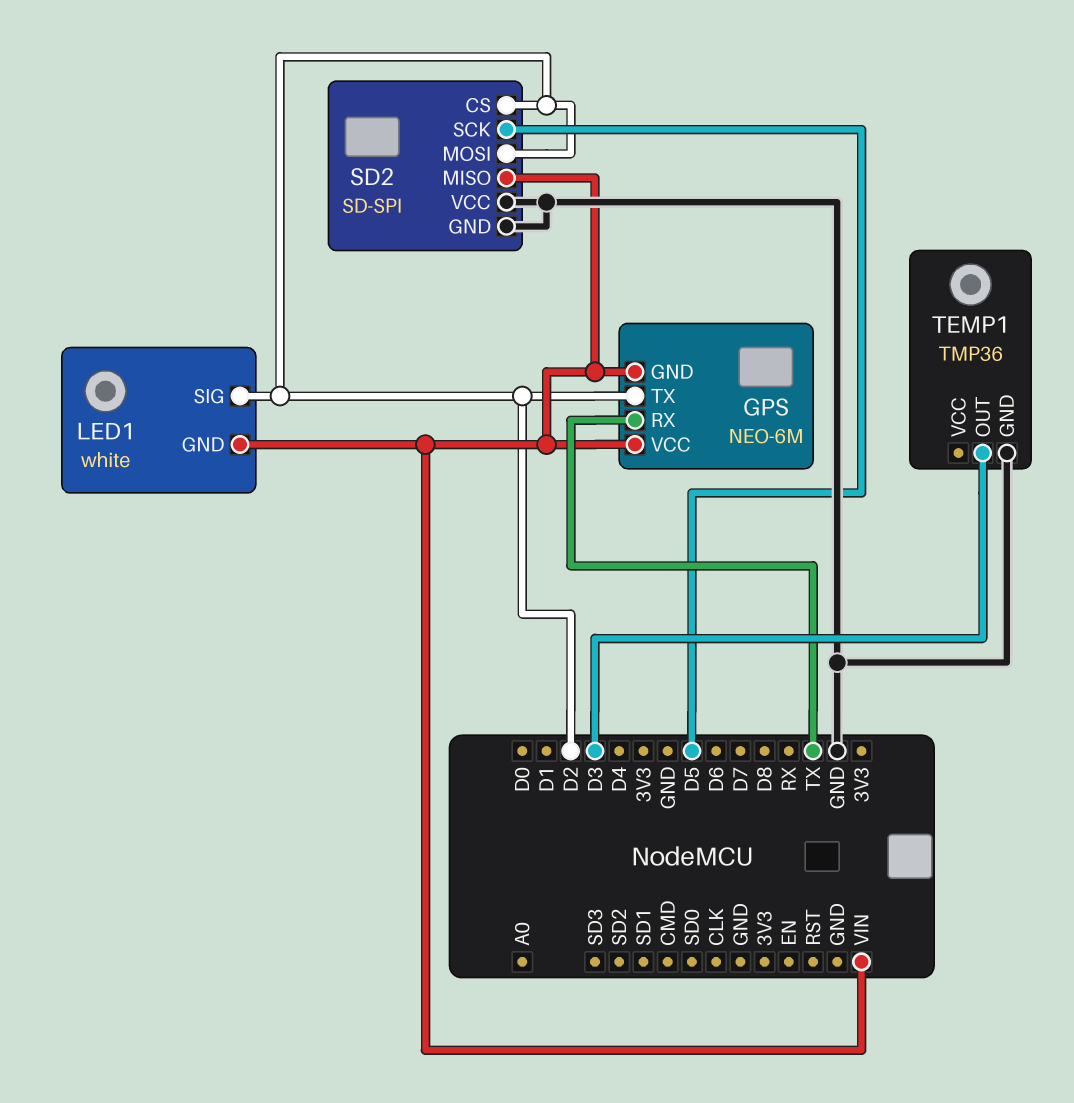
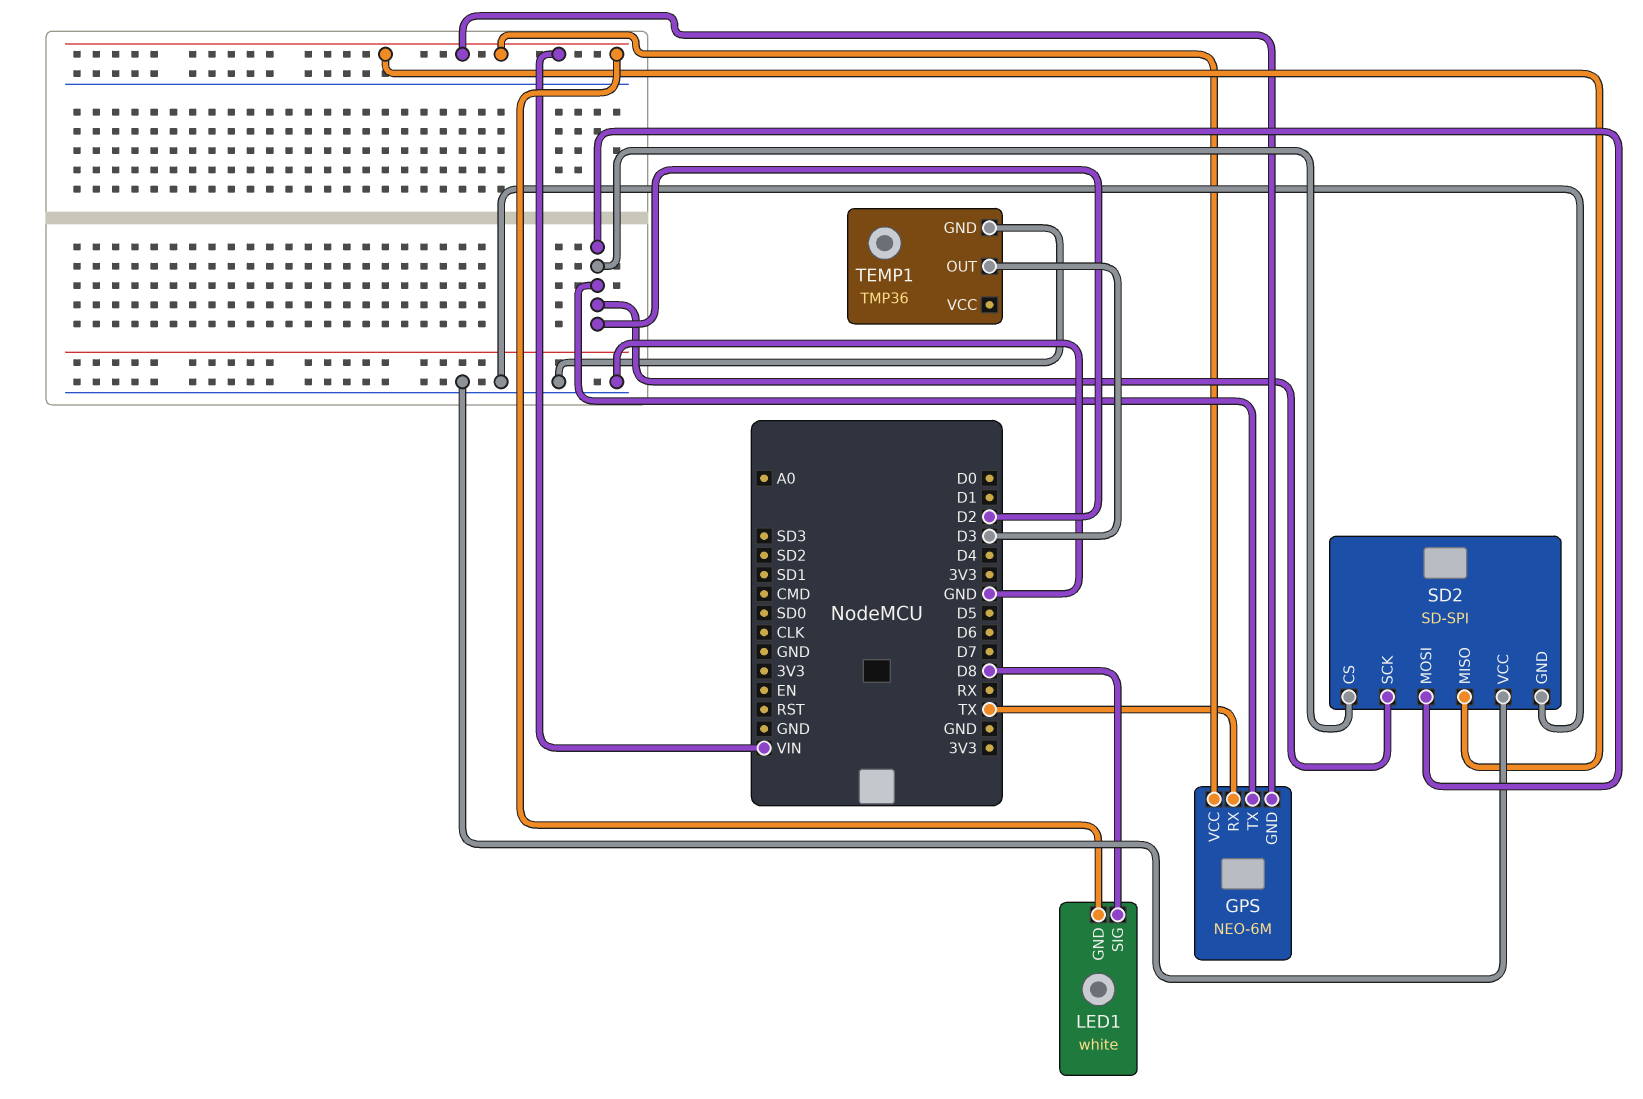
LED1 pin SIG: D2 -> D8
SD2 pin SCK: D5 -> D2

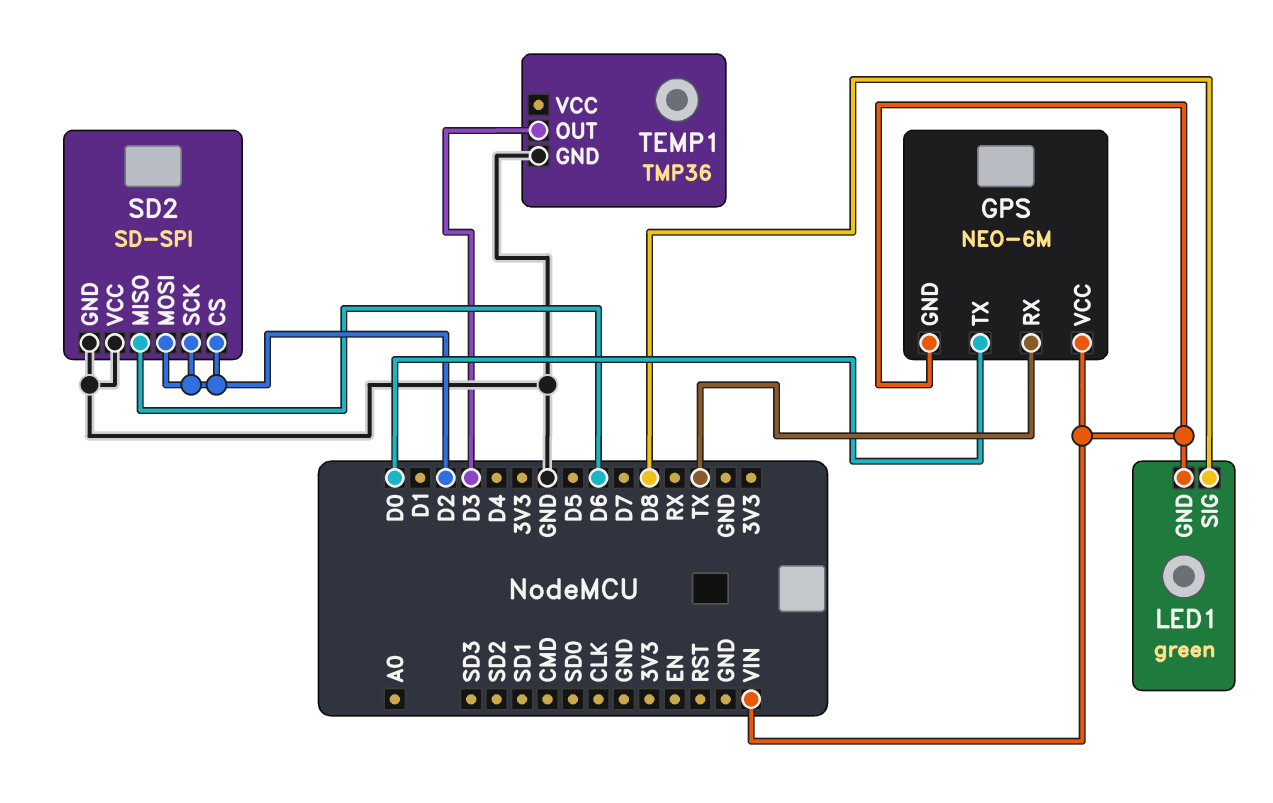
GPS pin TX: D2 -> D0
LED1: white -> green
SD2 pin MISO: VIN -> D6

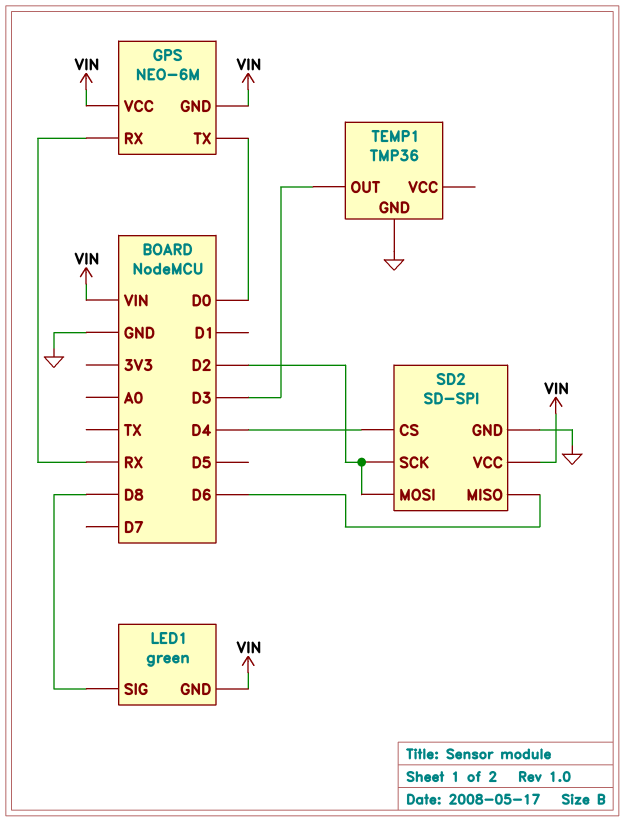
GPS pin RX: TX -> RX
SD2 pin CS: D2 -> D4
SD2 pin VCC: GND -> VIN

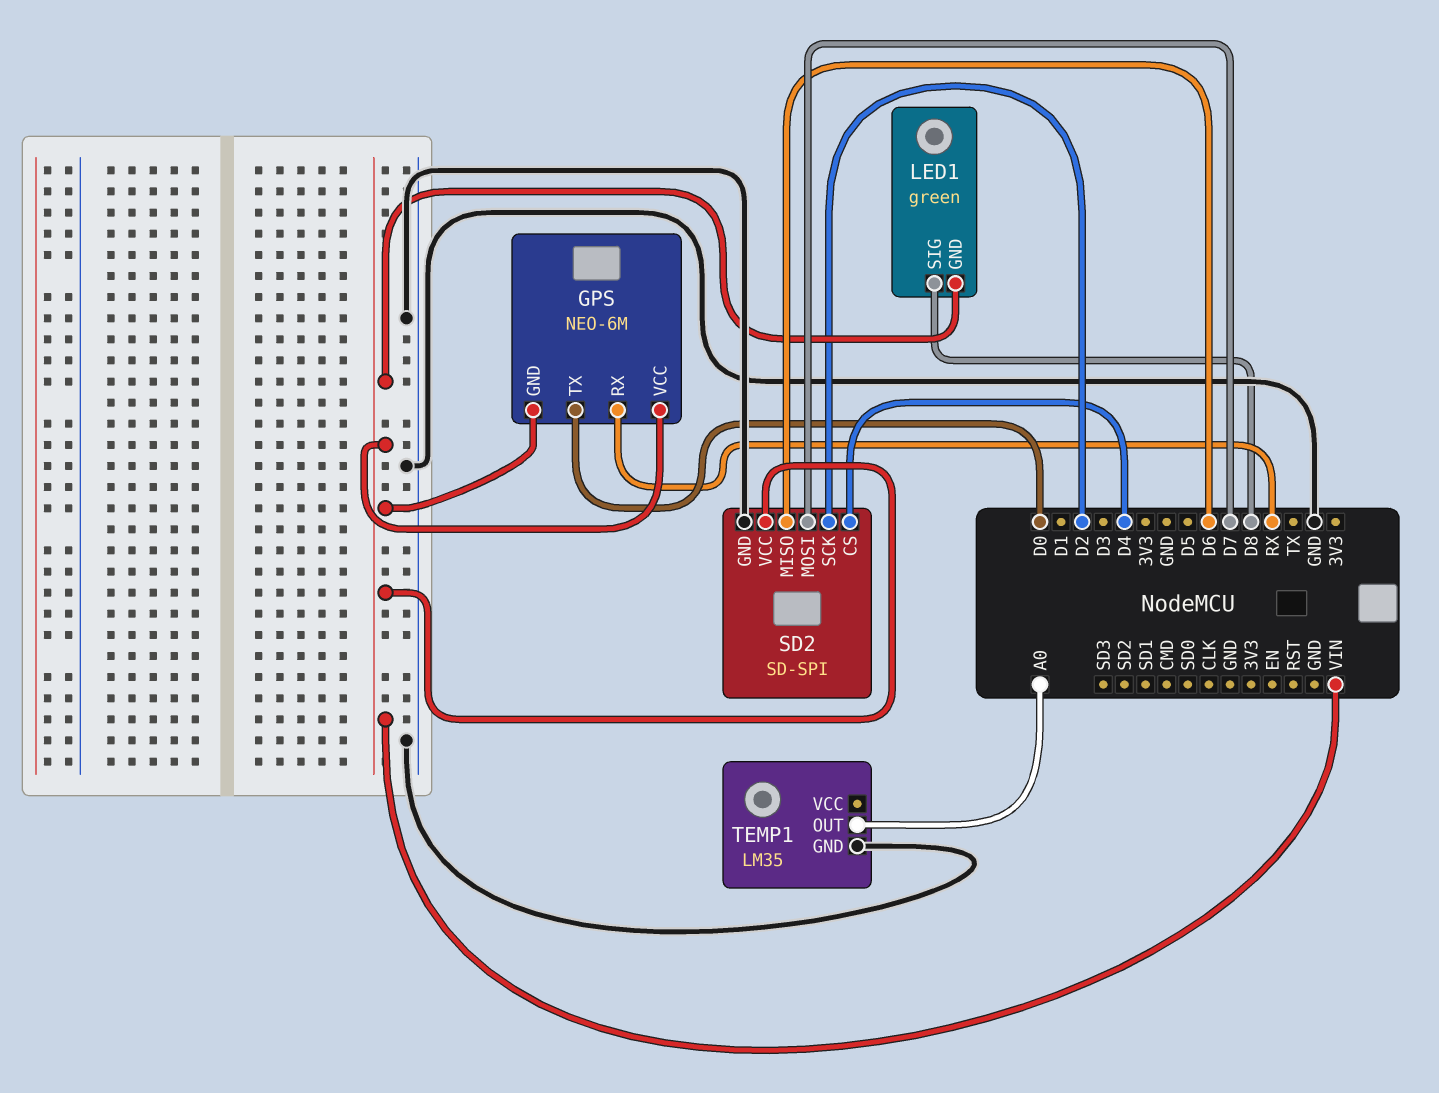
SD2 pin MOSI: D2 -> D7
TEMP1: TMP36 -> LM35
TEMP1 pin OUT: D3 -> A0

